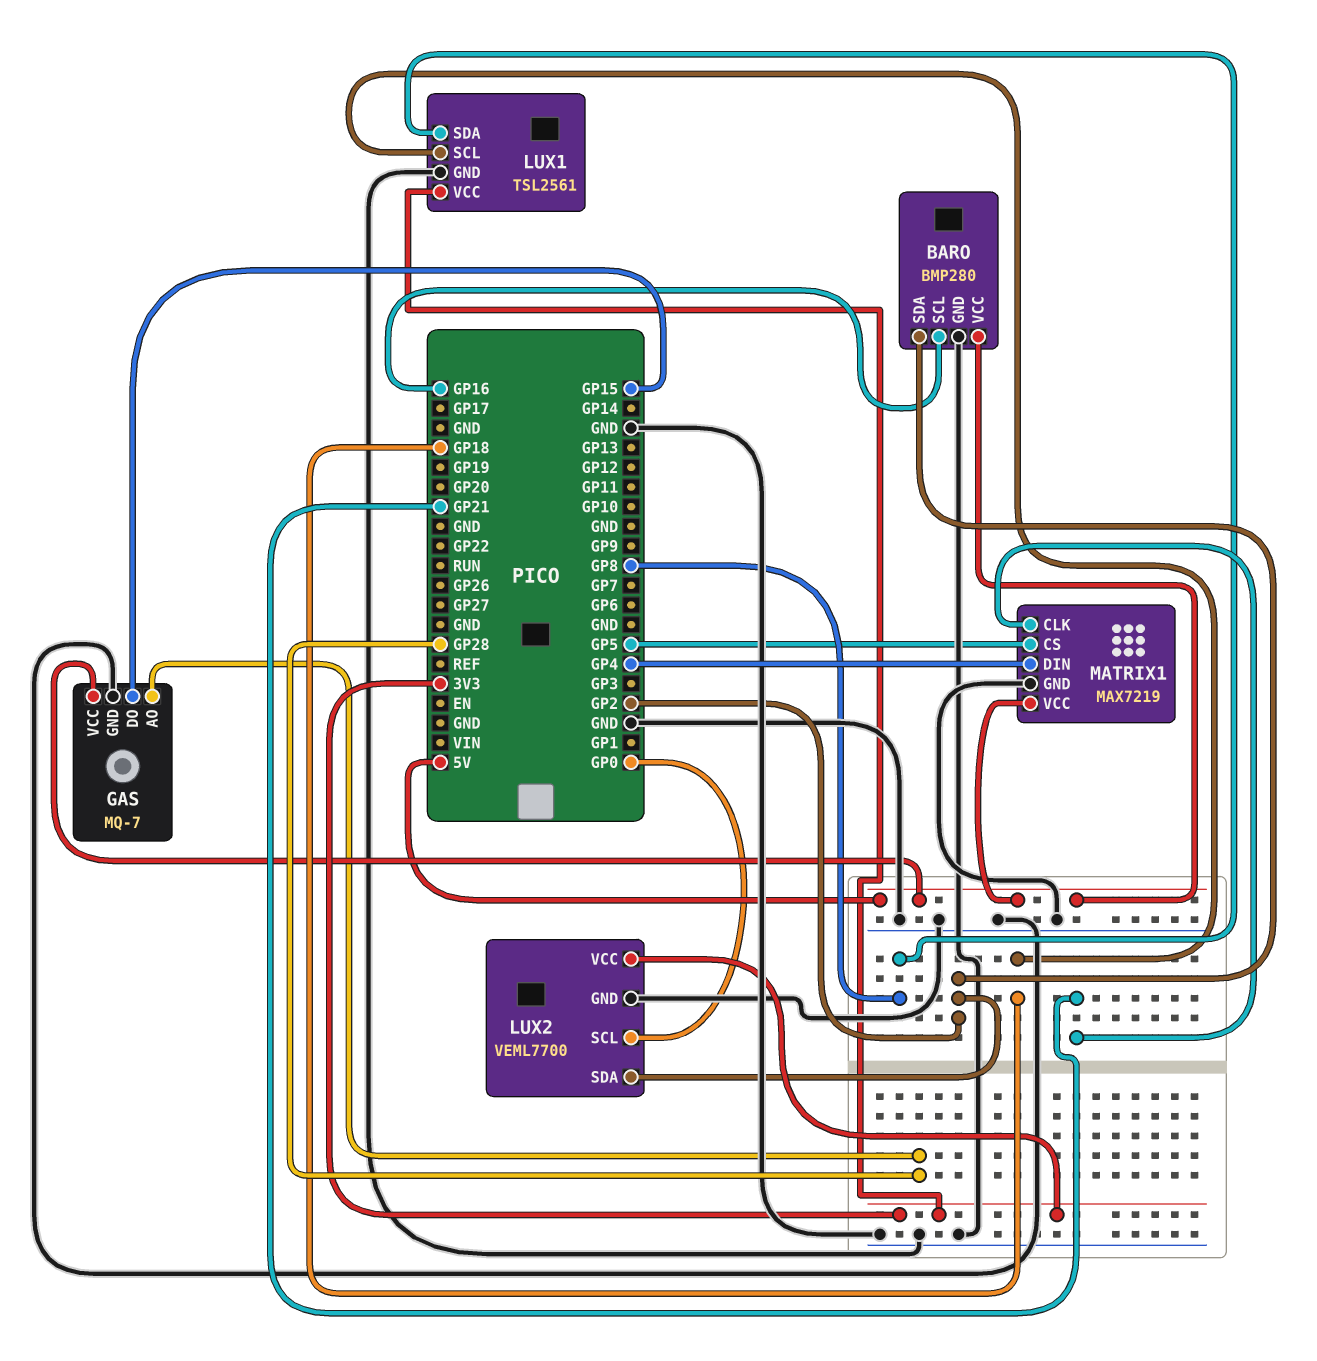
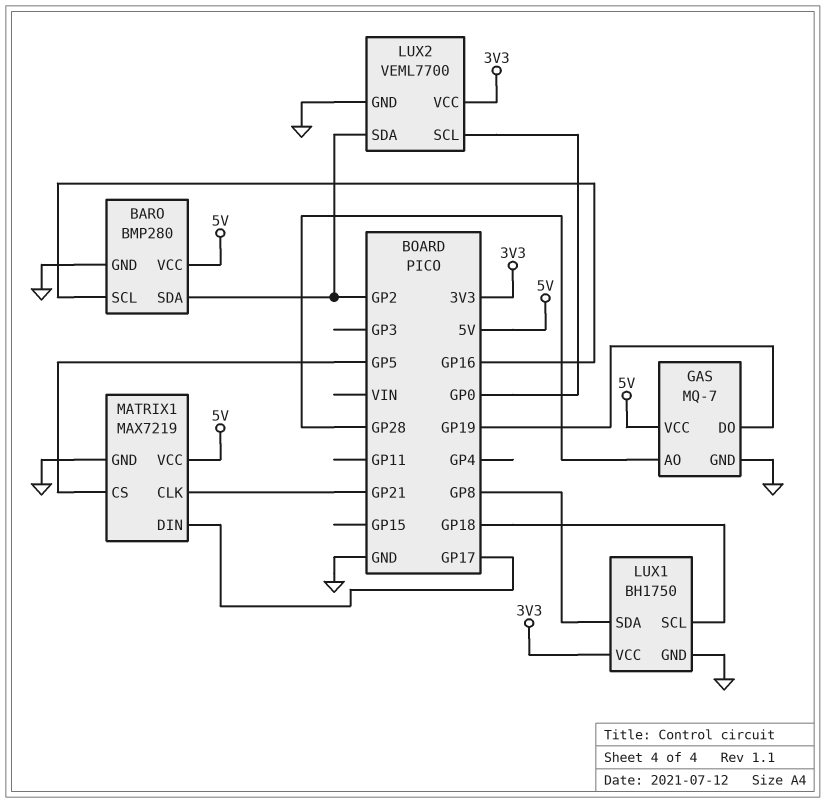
GAS pin DO: GP15 -> GP19
LUX1: TSL2561 -> BH1750
MATRIX1 pin DIN: GP4 -> GP17

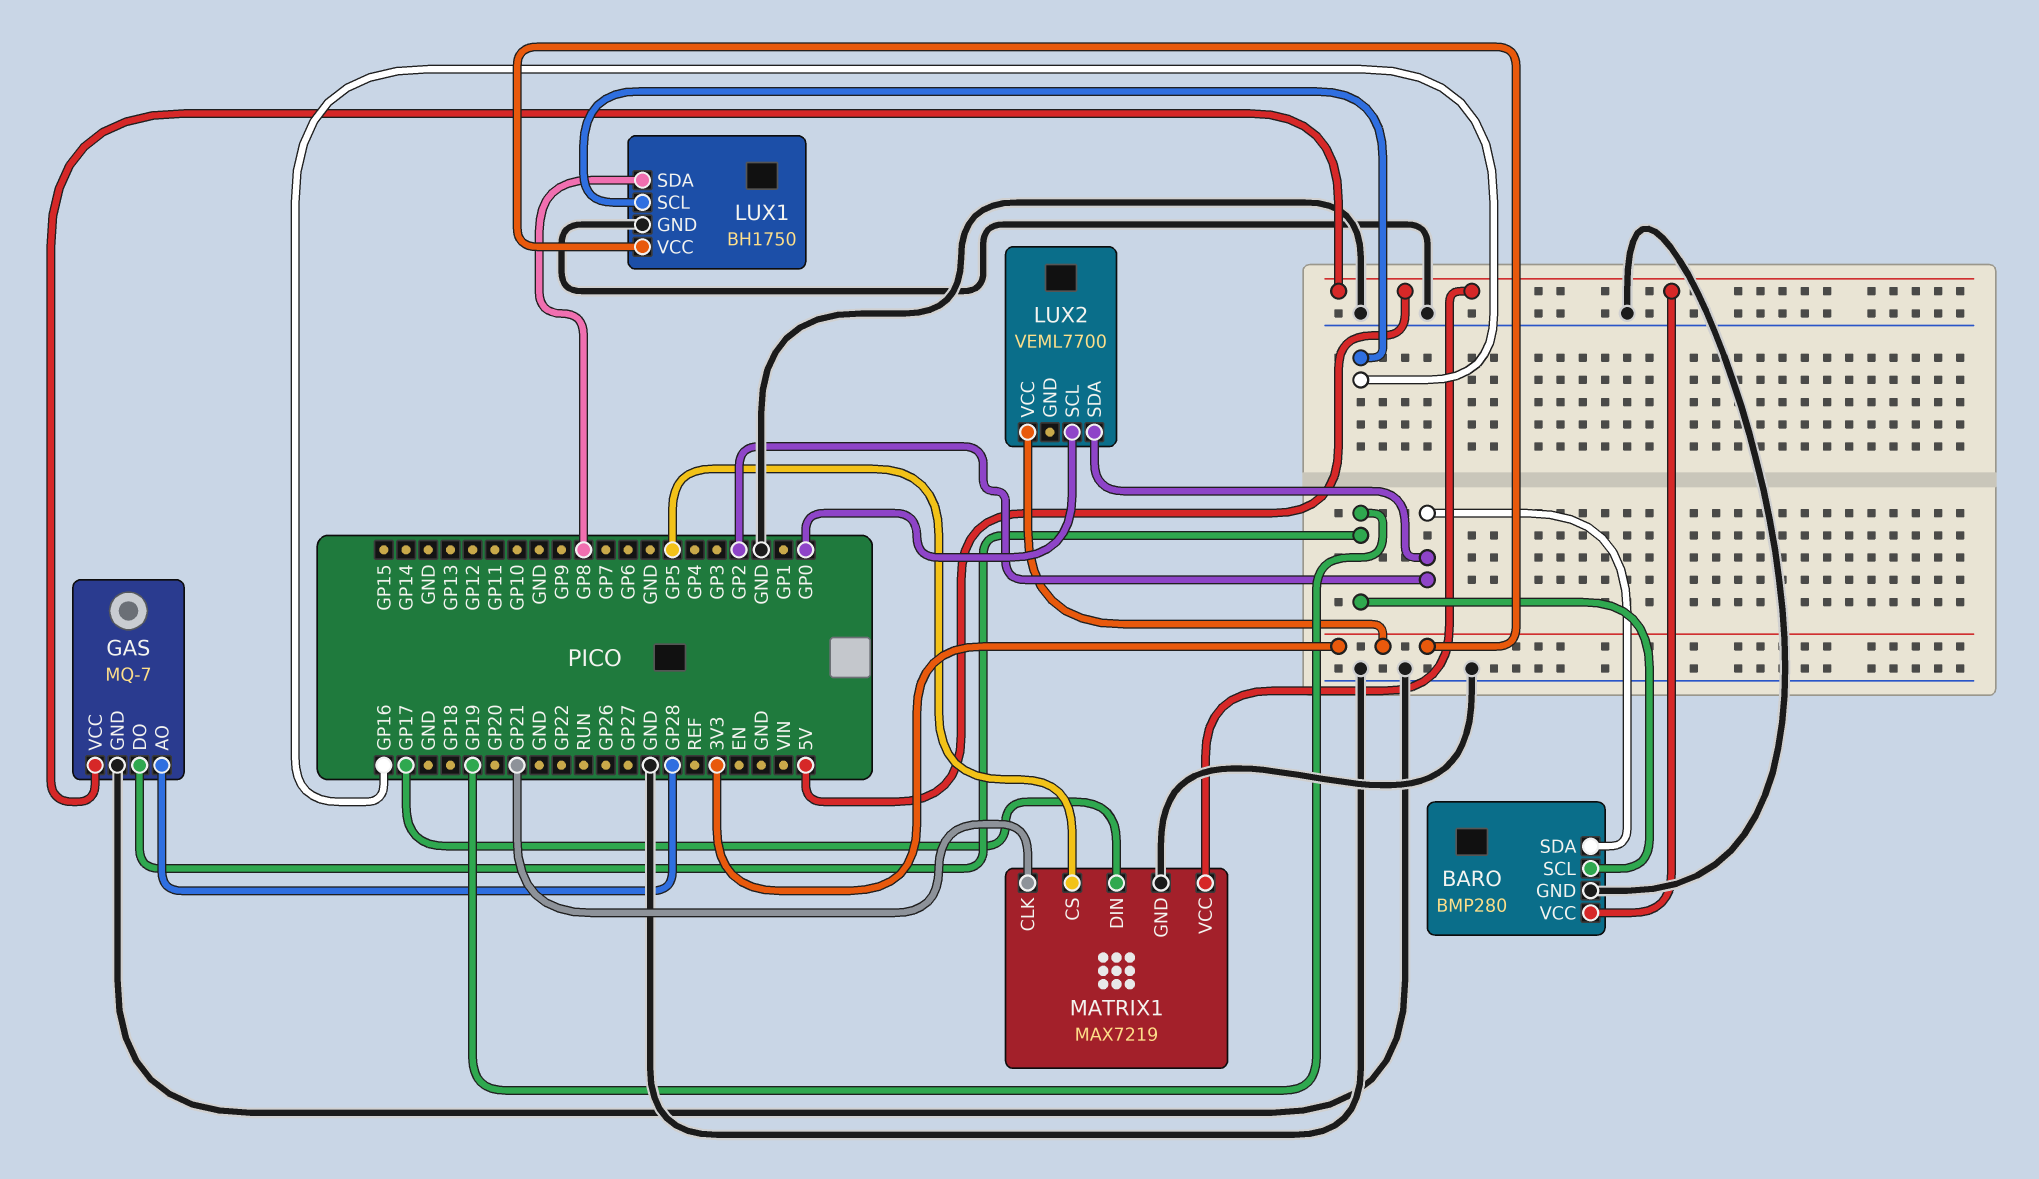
BARO pin SCL: GP16 -> GP19
LUX1 pin SCL: GP18 -> GP16
LUX2 pin GND: GND -> none

